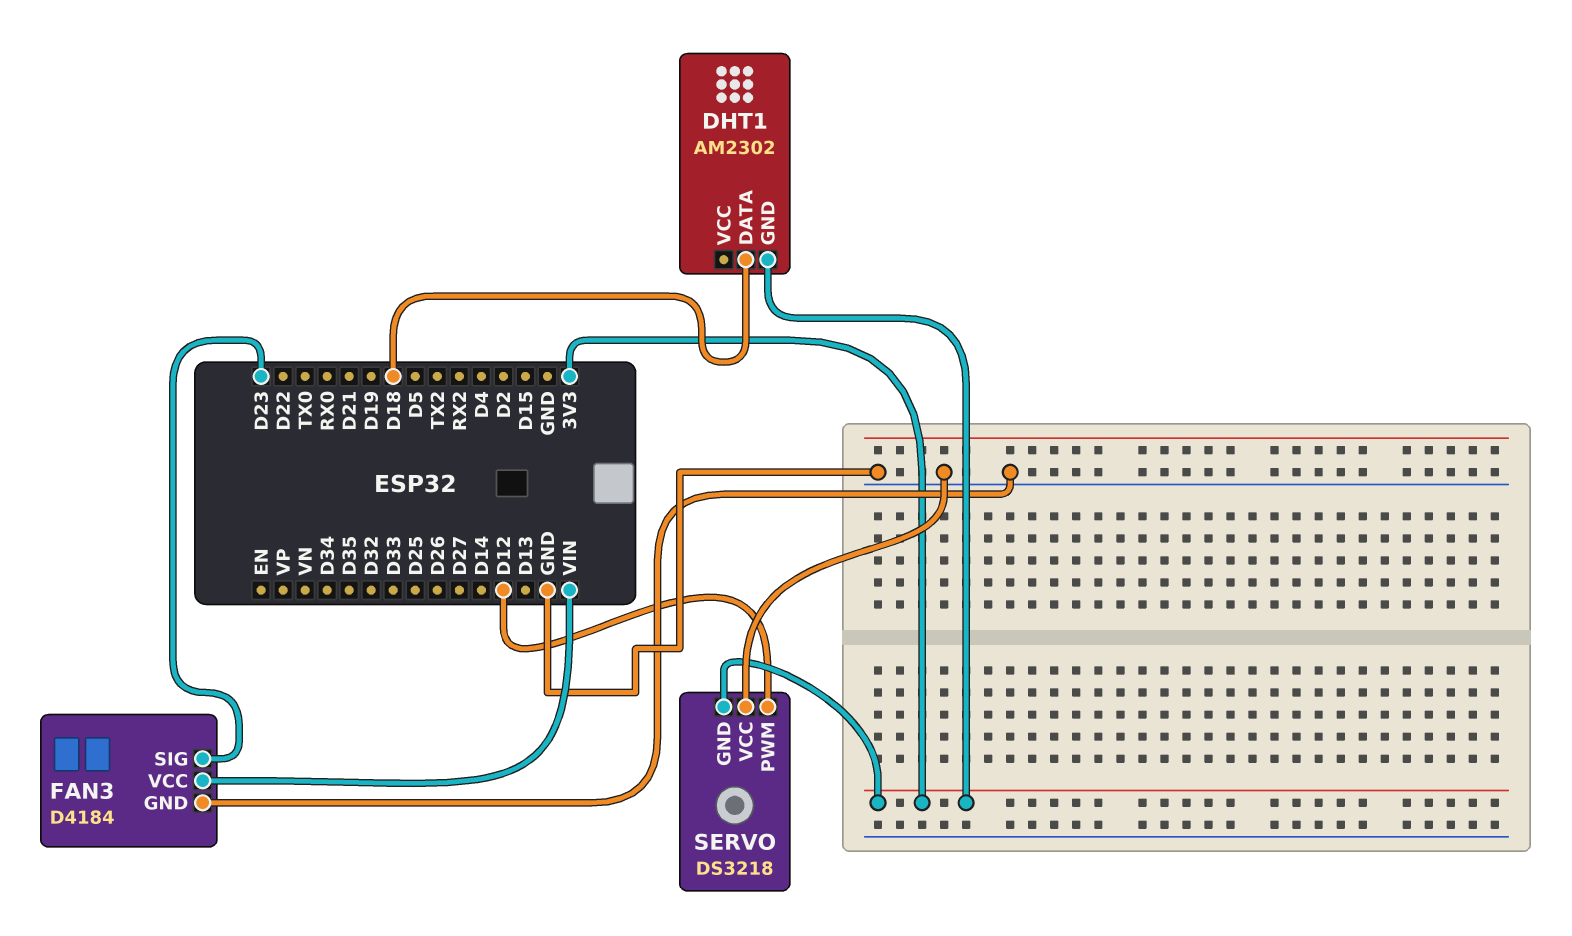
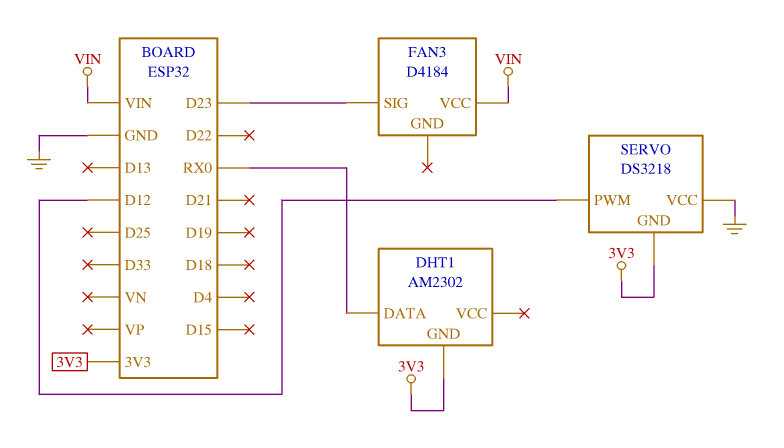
DHT1 pin DATA: D18 -> RX0
FAN3 pin GND: GND -> none

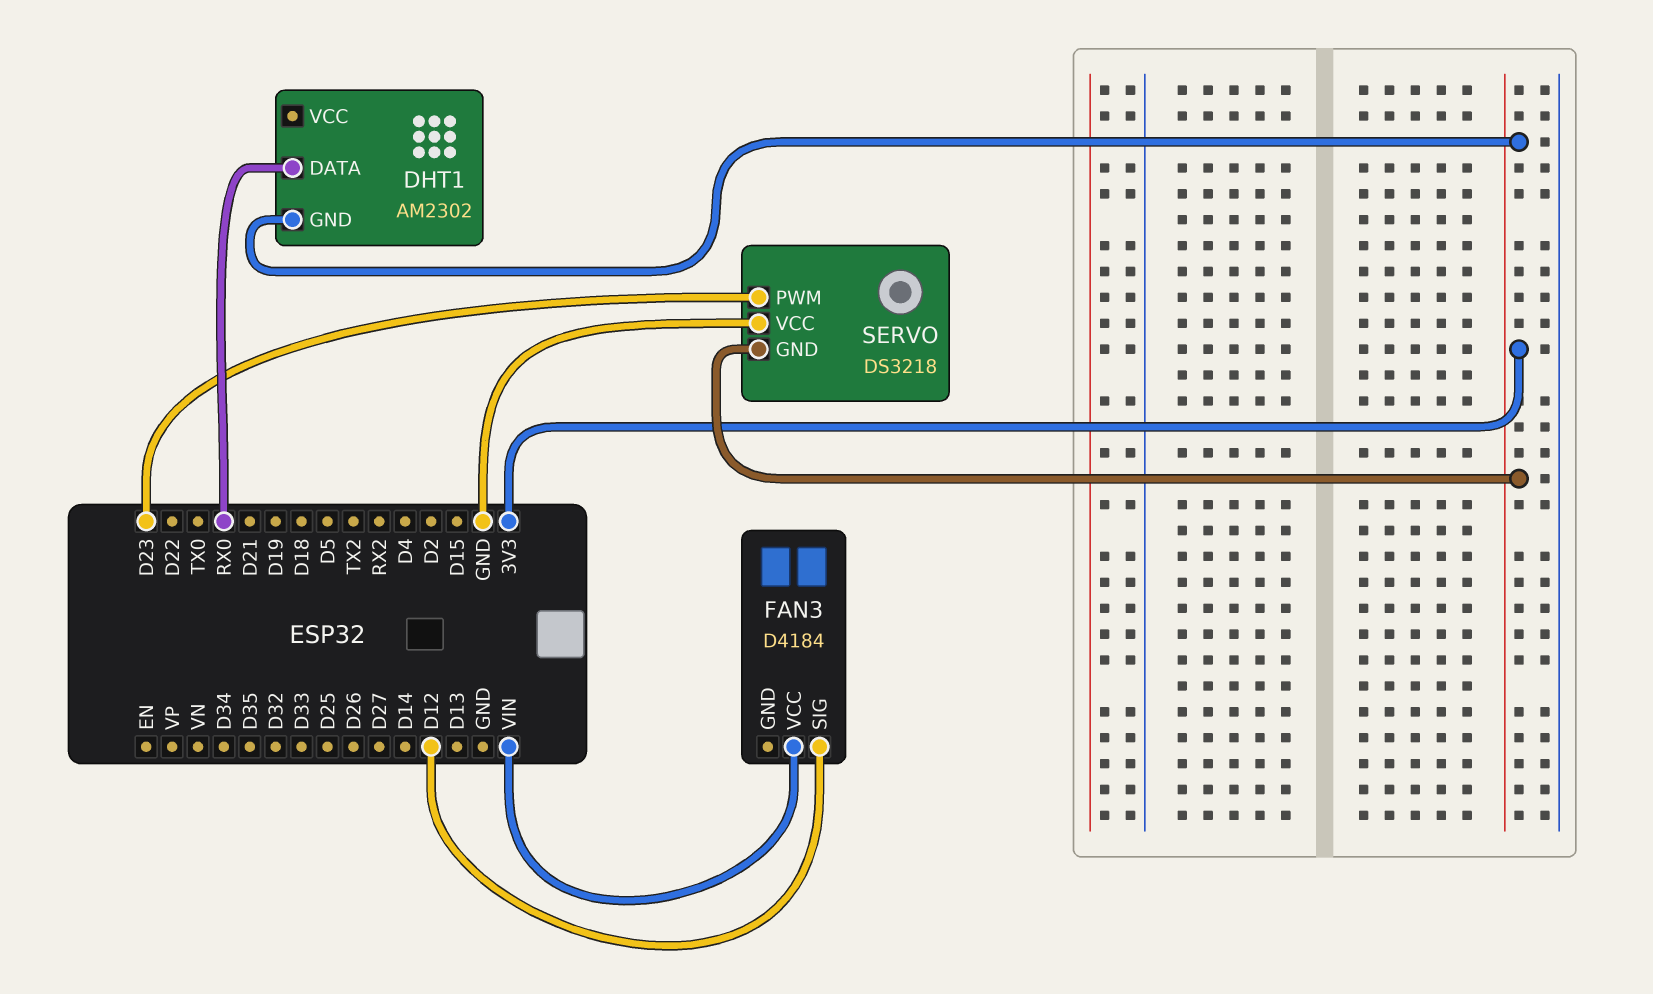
FAN3 pin SIG: D23 -> D12
SERVO pin PWM: D12 -> D23

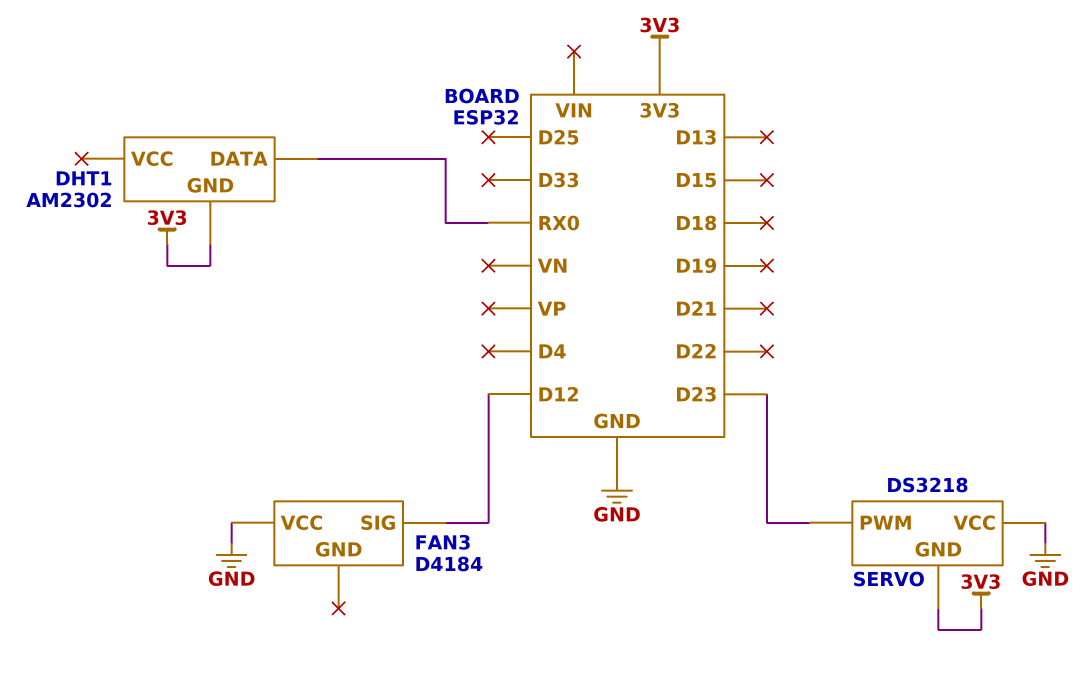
FAN3 pin VCC: VIN -> GND

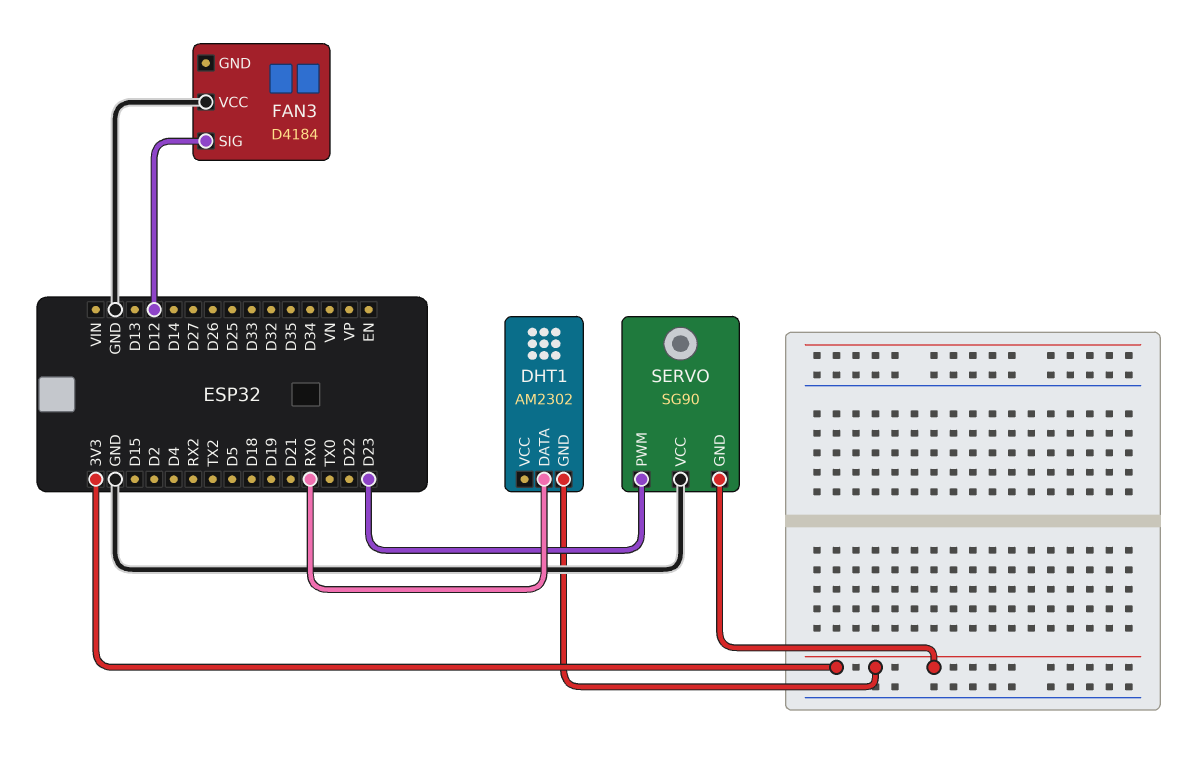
SERVO: DS3218 -> SG90

